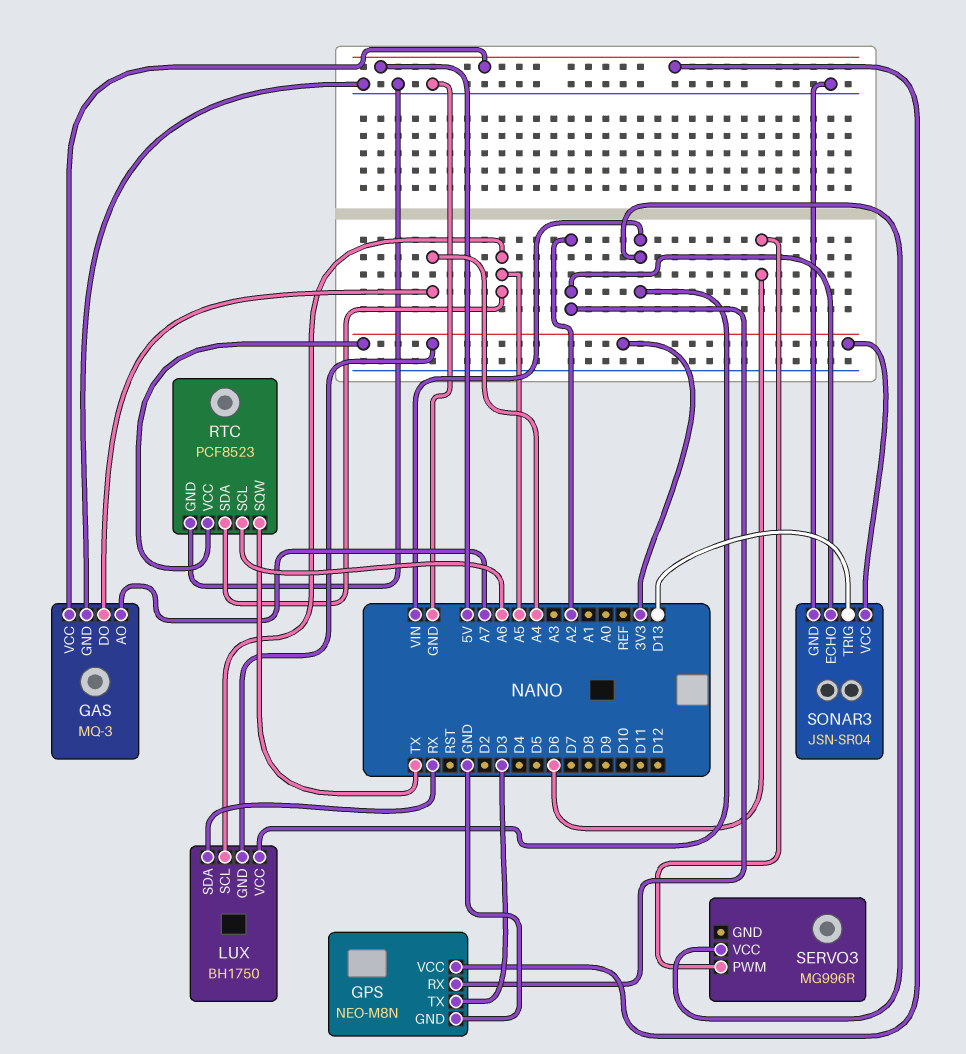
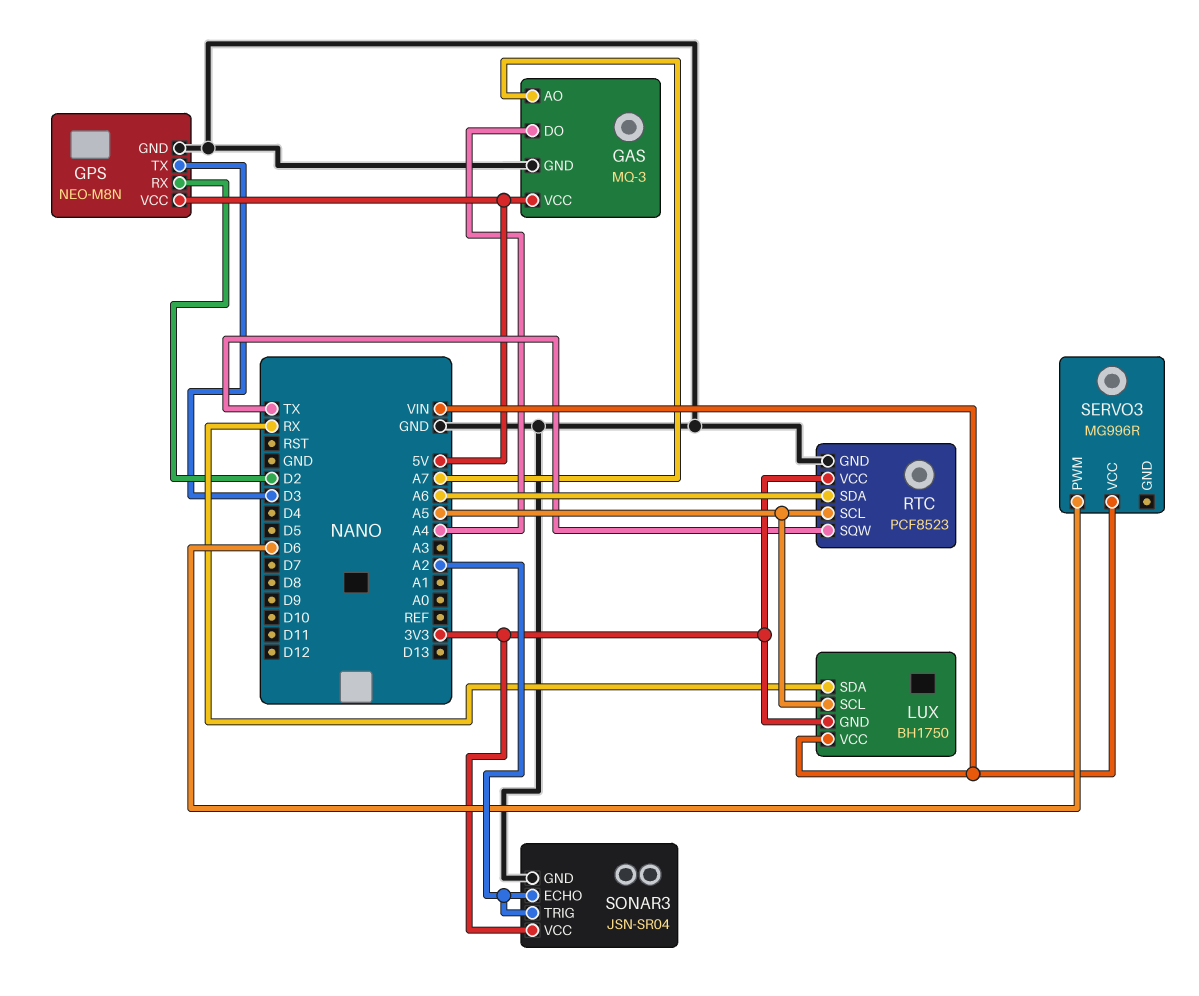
GPS pin RX: A2 -> D2
RTC pin SCL: A6 -> A5
RTC pin SDA: A5 -> A6
SONAR3 pin TRIG: D13 -> A2

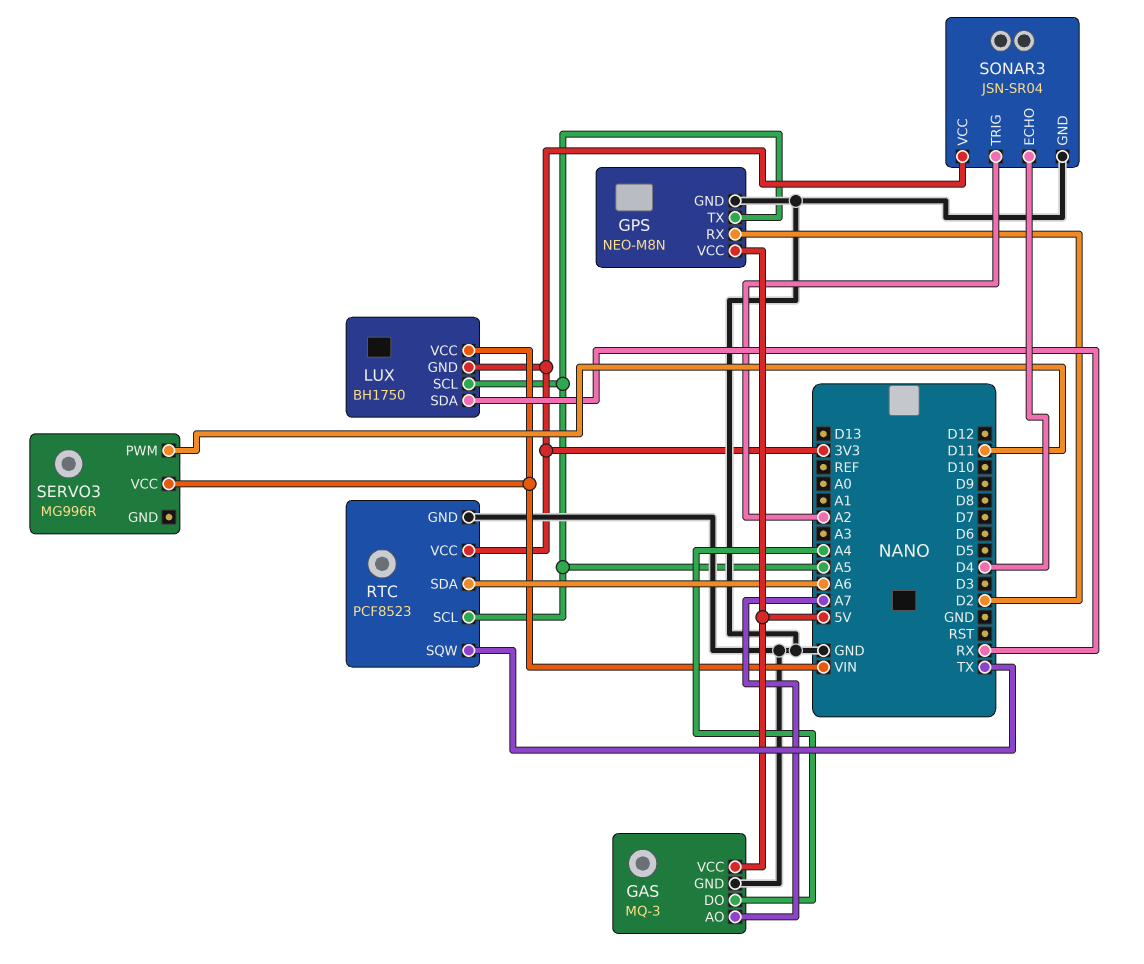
GPS pin TX: D3 -> A5
SERVO3 pin PWM: D6 -> D11
SONAR3 pin ECHO: A2 -> D4

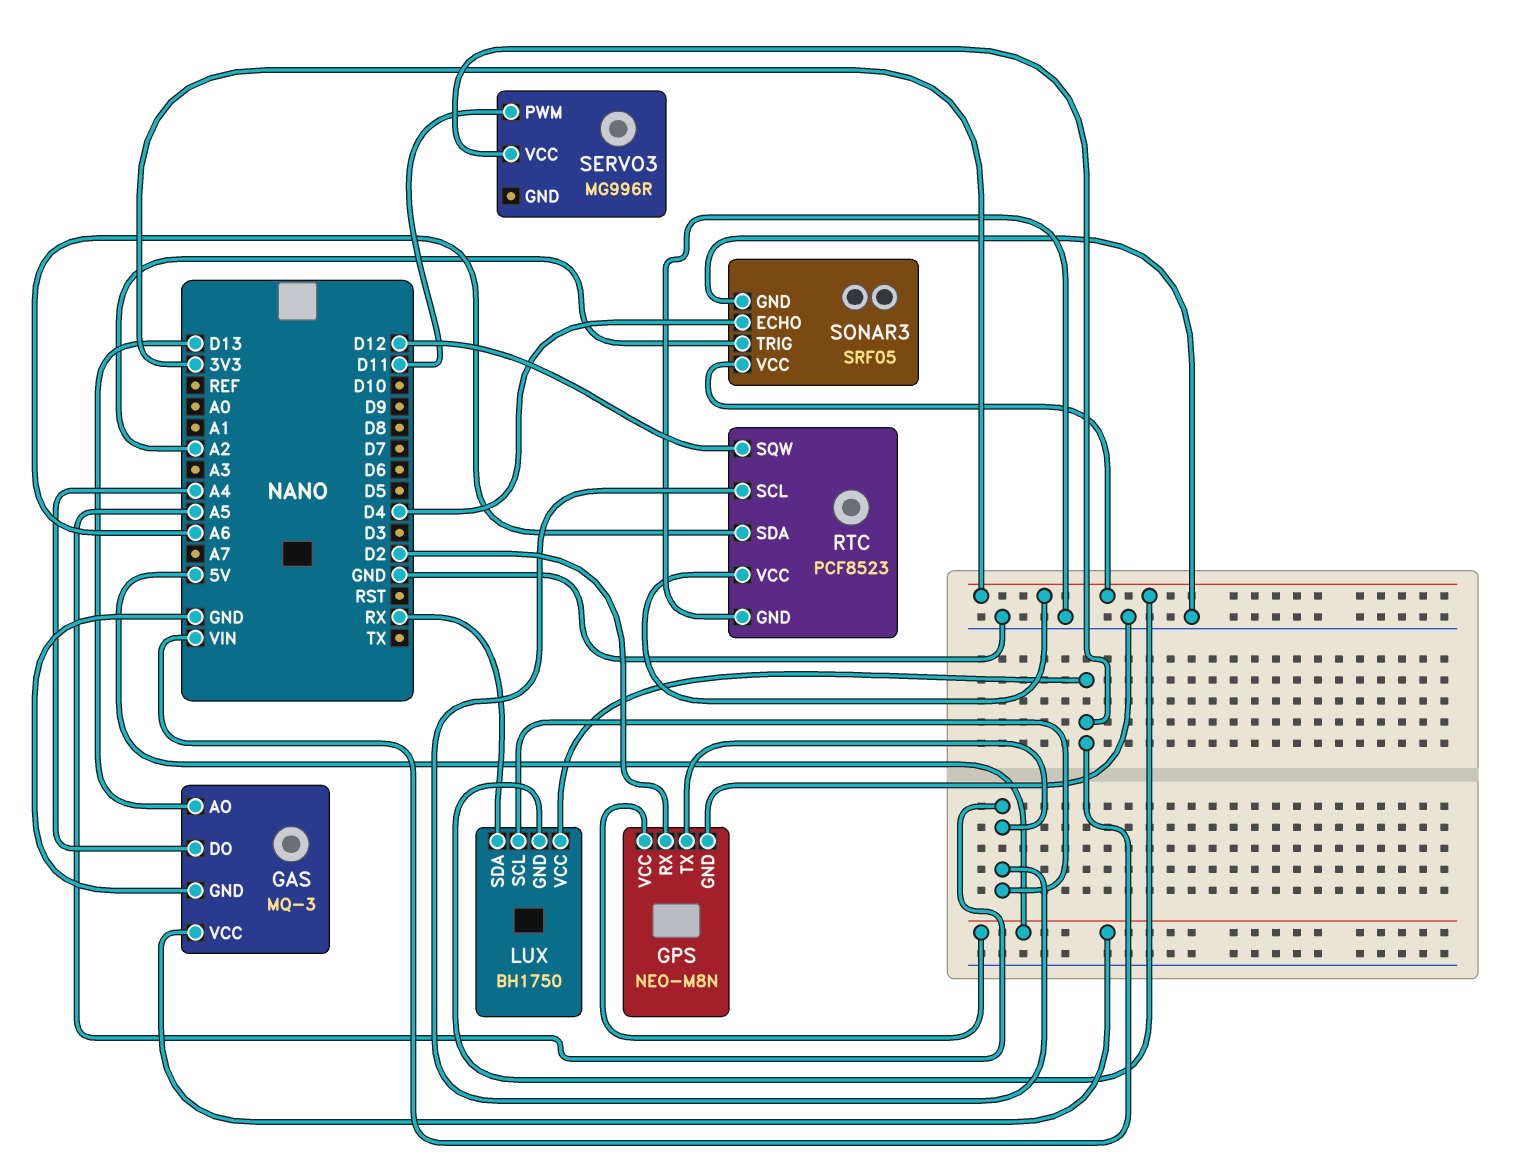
GAS pin AO: A7 -> D13
RTC pin SQW: TX -> D12
SONAR3: JSN-SR04 -> SRF05

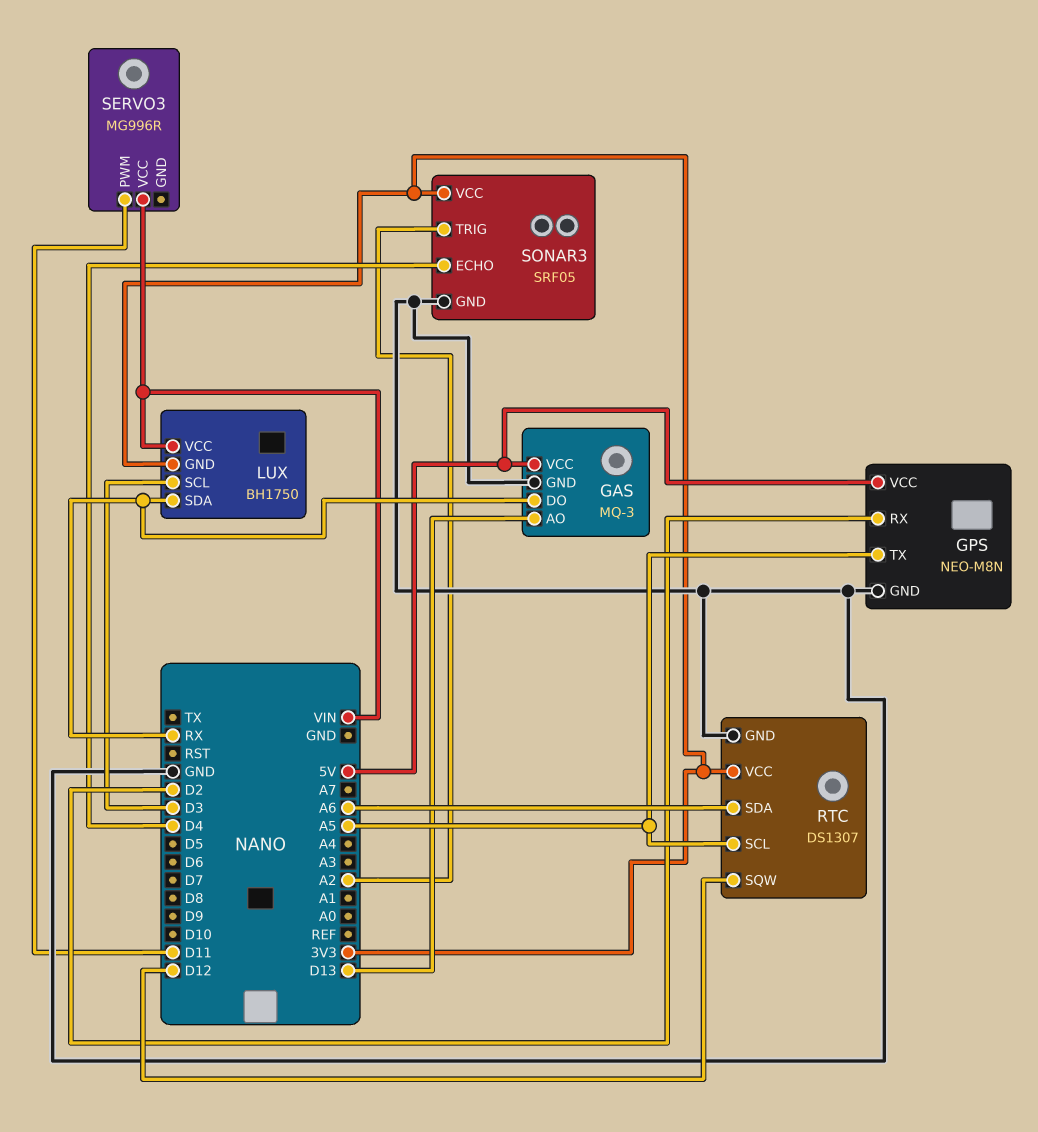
GAS pin DO: A4 -> RX
LUX pin SCL: A5 -> D3
RTC: PCF8523 -> DS1307

